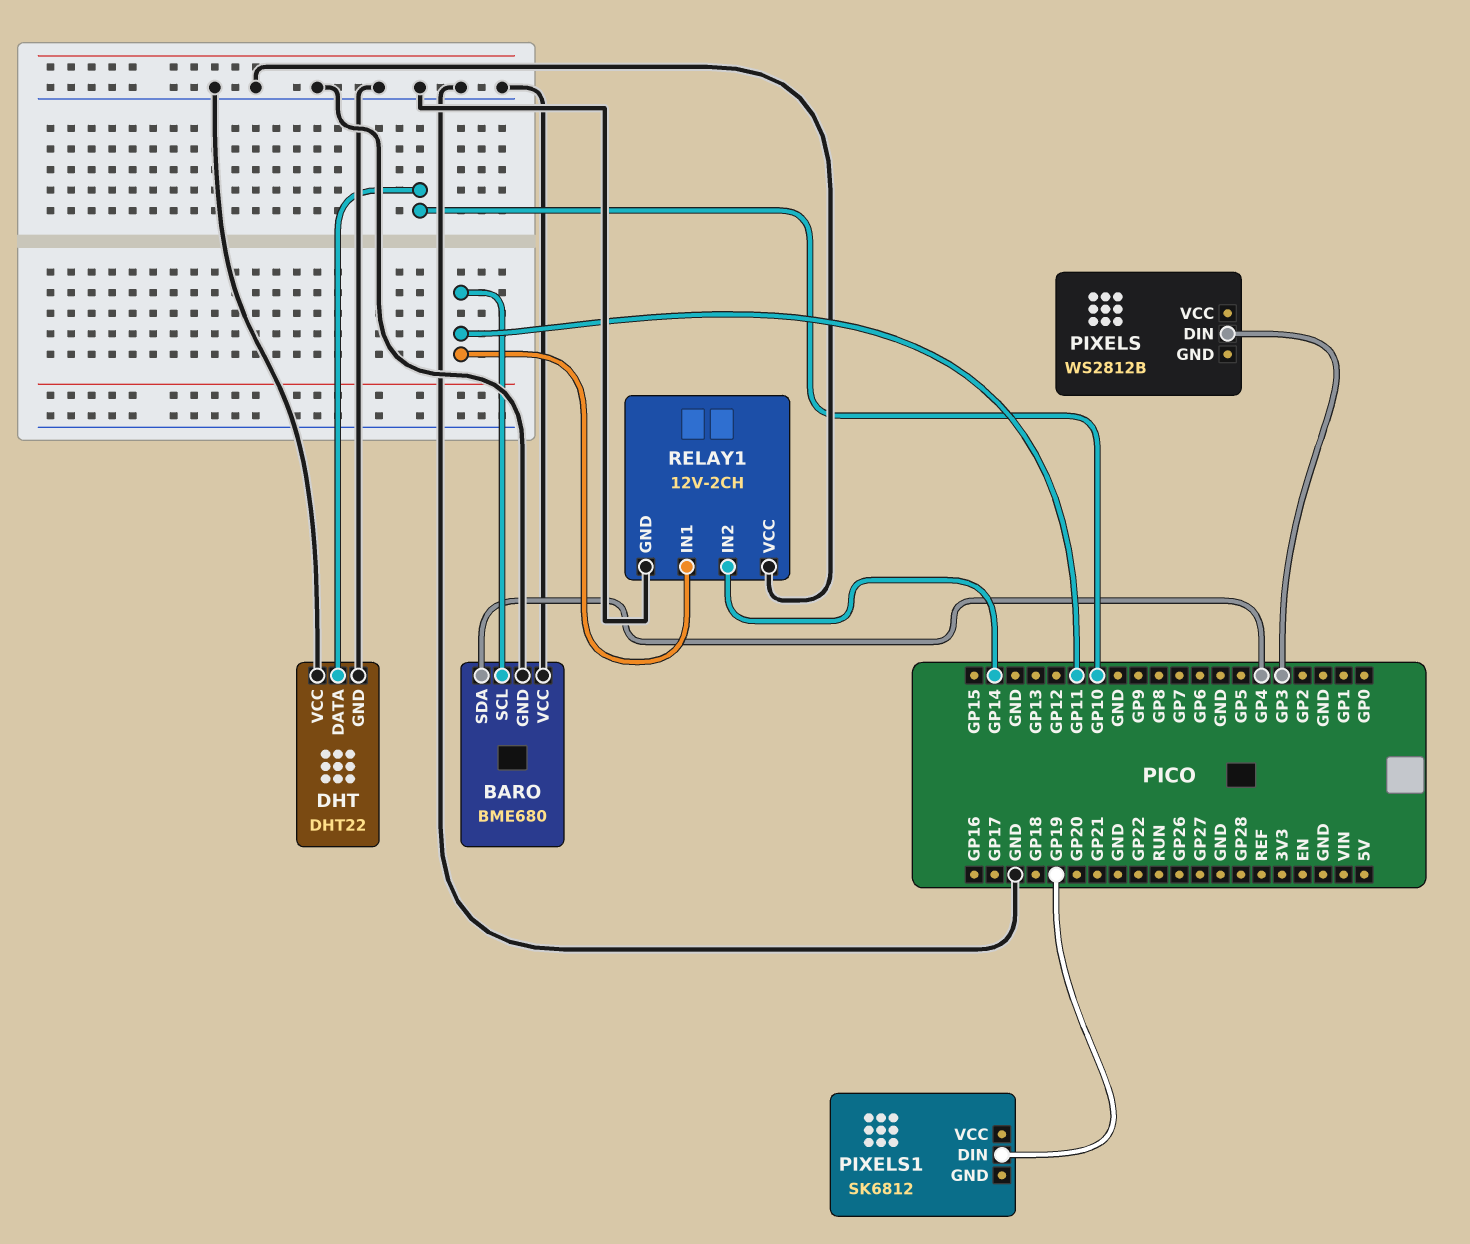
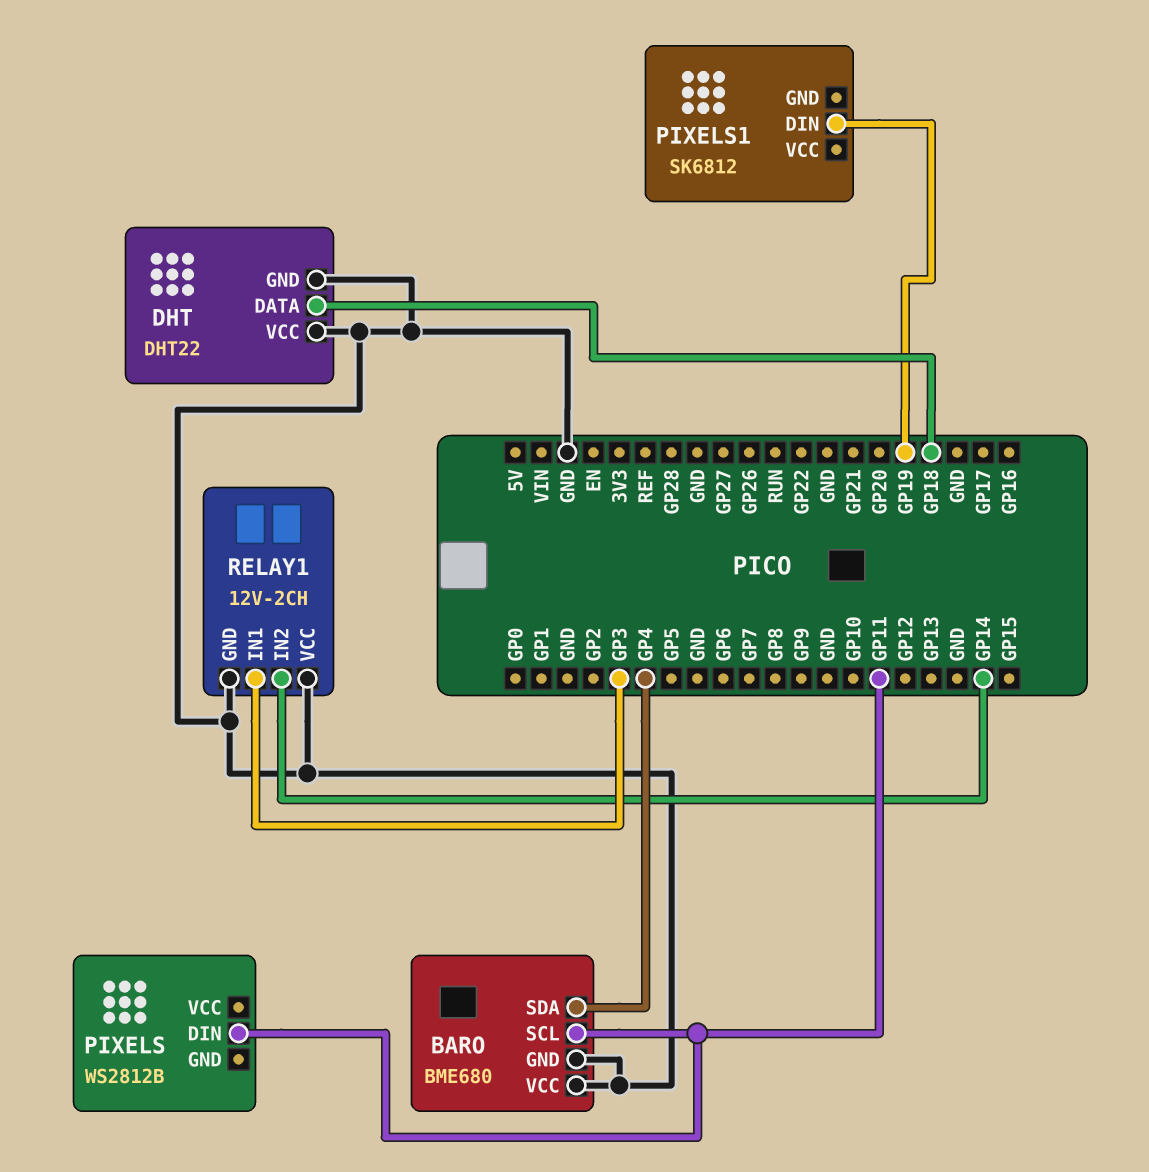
DHT pin DATA: GP10 -> GP18
PIXELS pin DIN: GP3 -> GP11
RELAY1 pin IN1: GP11 -> GP3

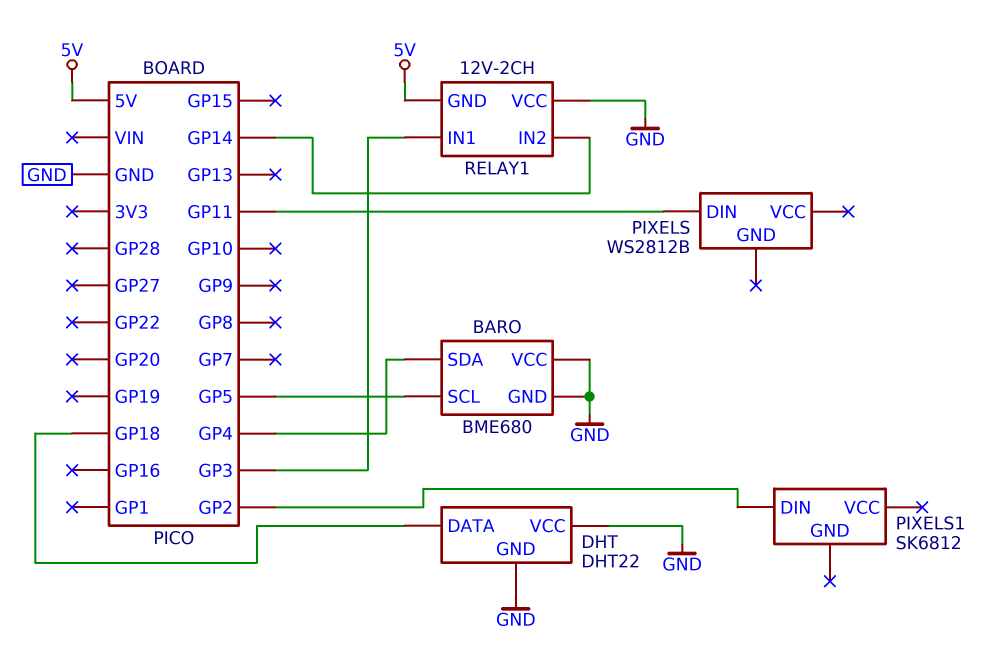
BARO pin SCL: GP11 -> GP5
PIXELS1 pin DIN: GP19 -> GP2
RELAY1 pin GND: GND -> 5V

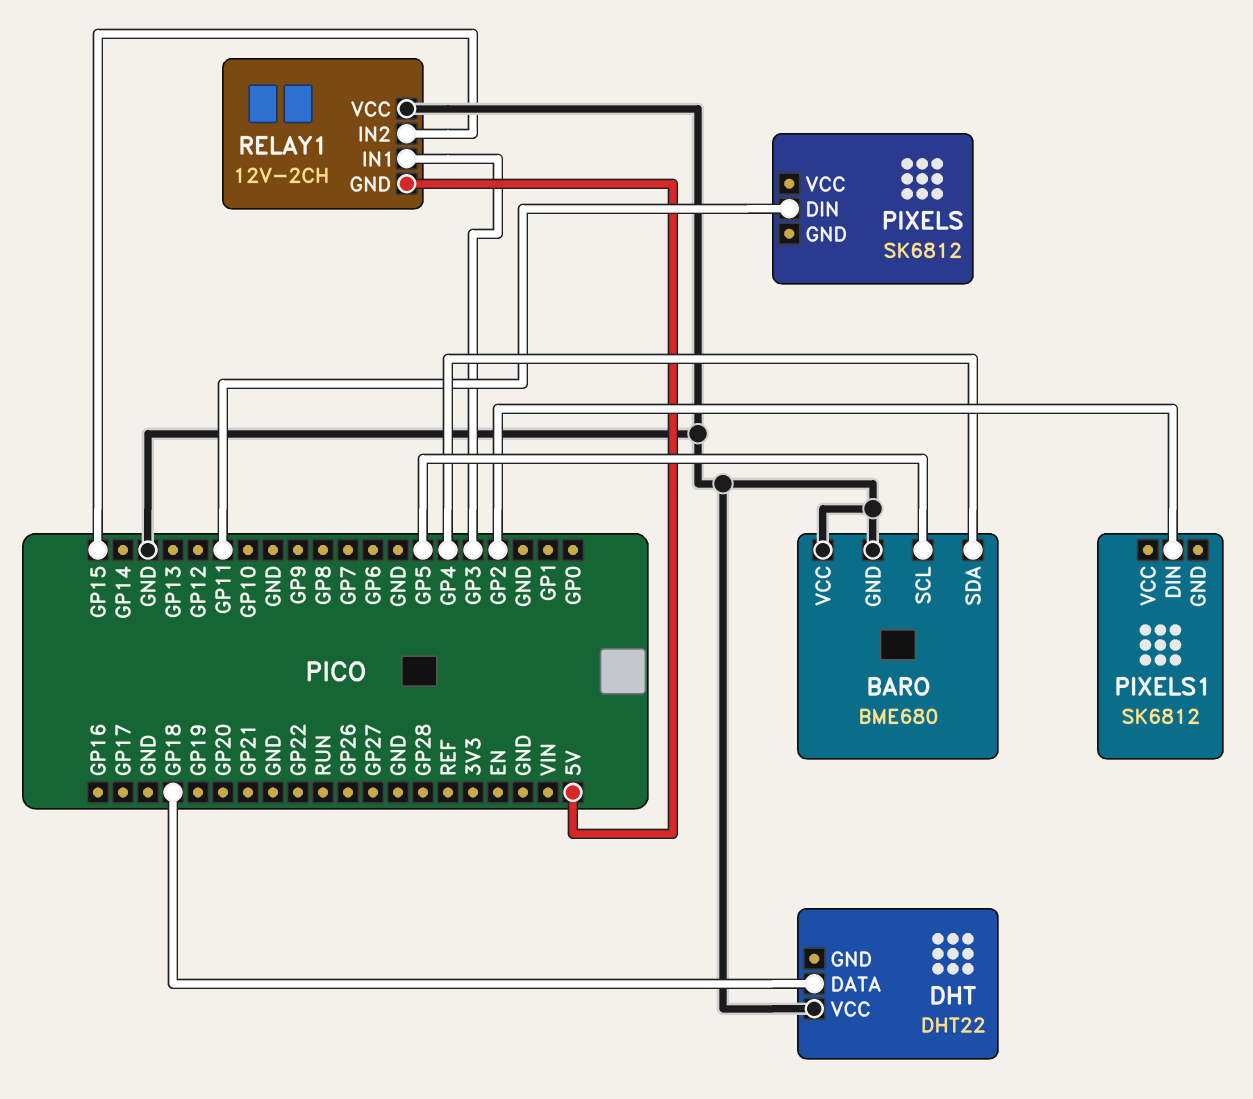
DHT pin GND: GND -> none
PIXELS: WS2812B -> SK6812
RELAY1 pin IN2: GP14 -> GP15

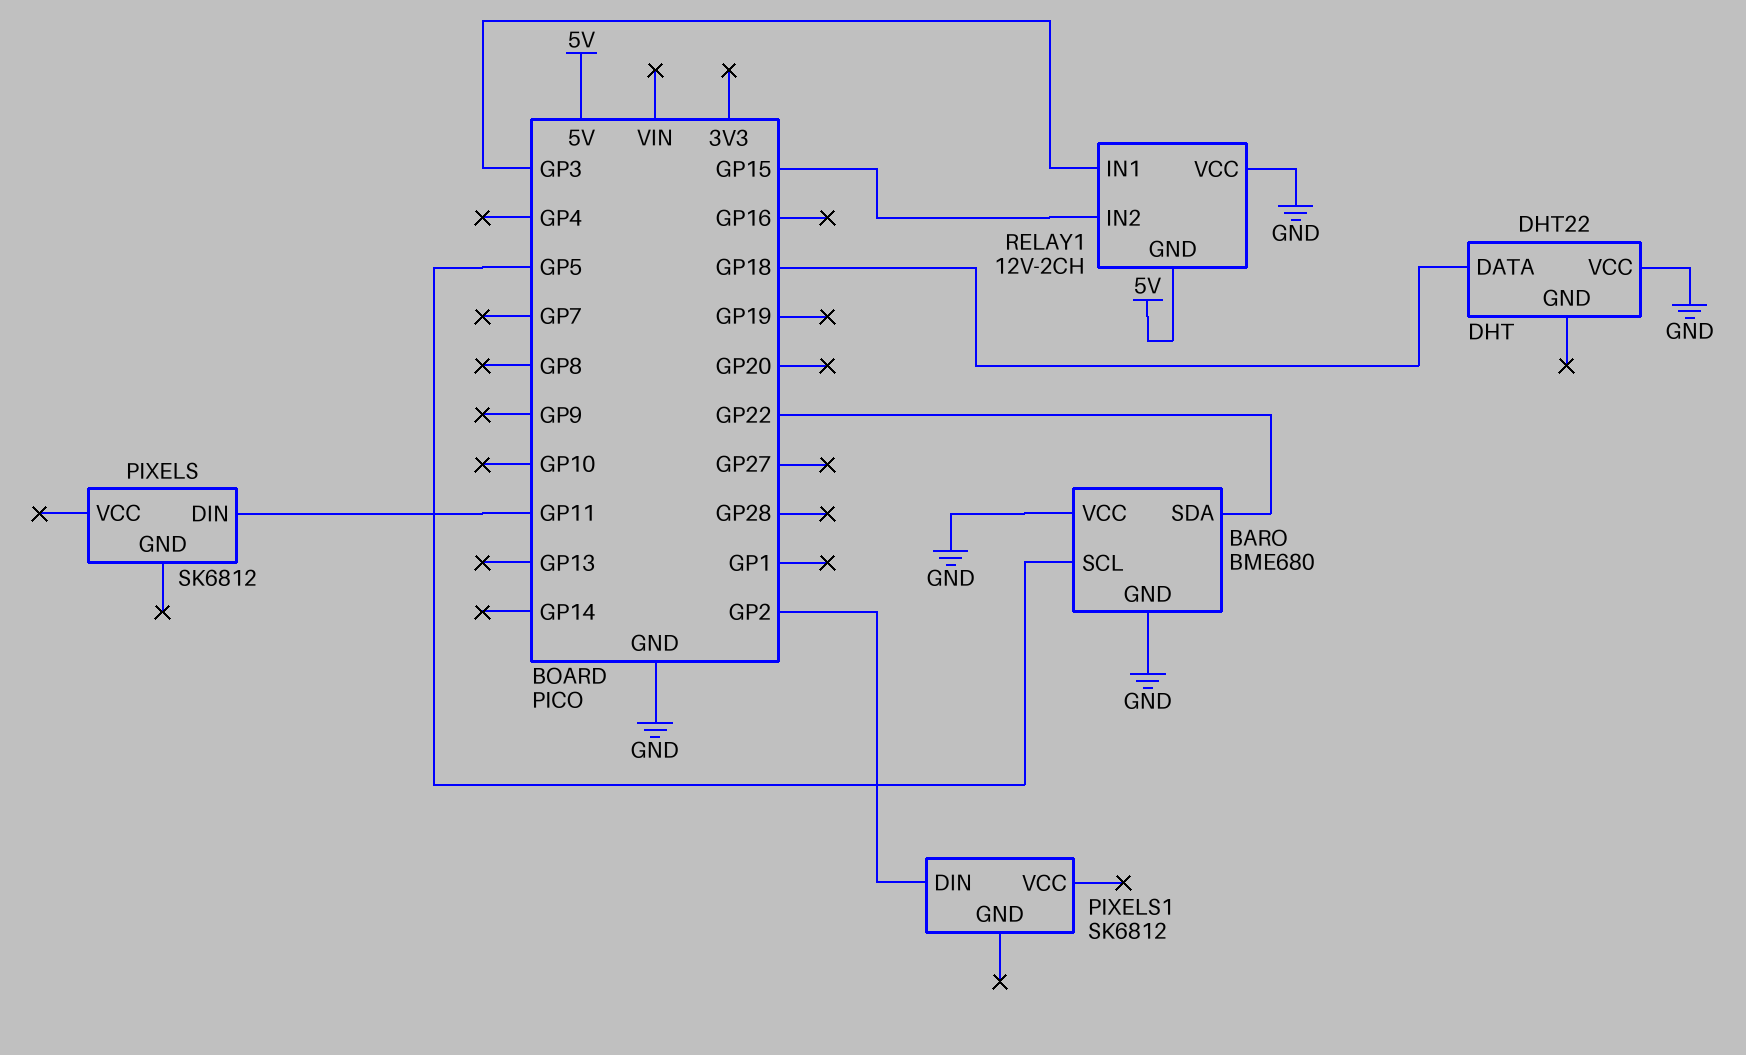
BARO pin SDA: GP4 -> GP22

